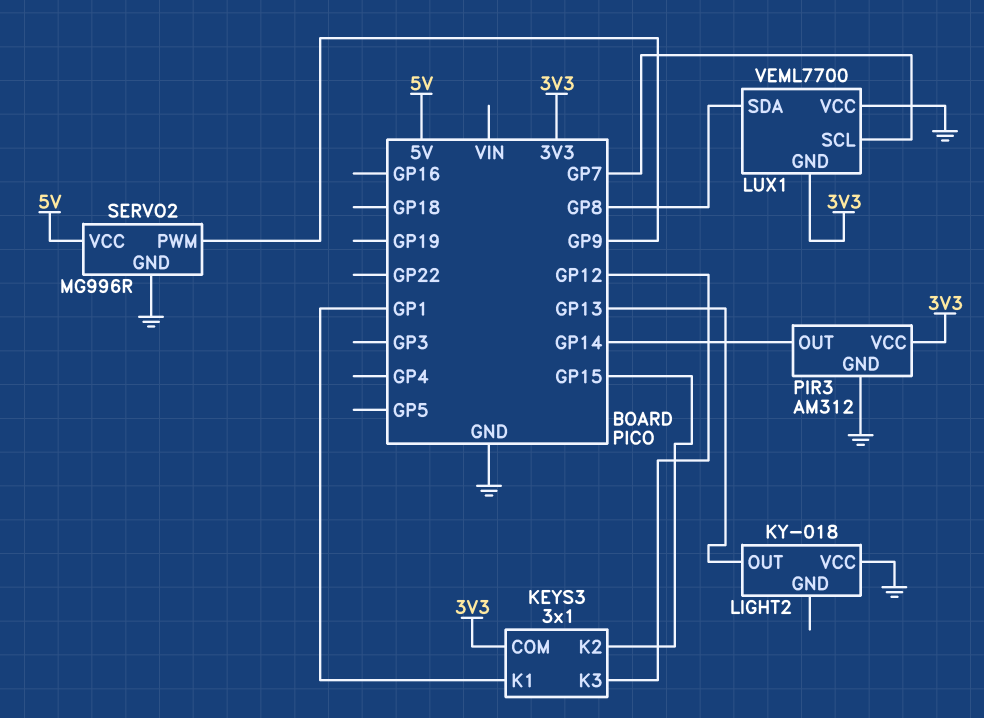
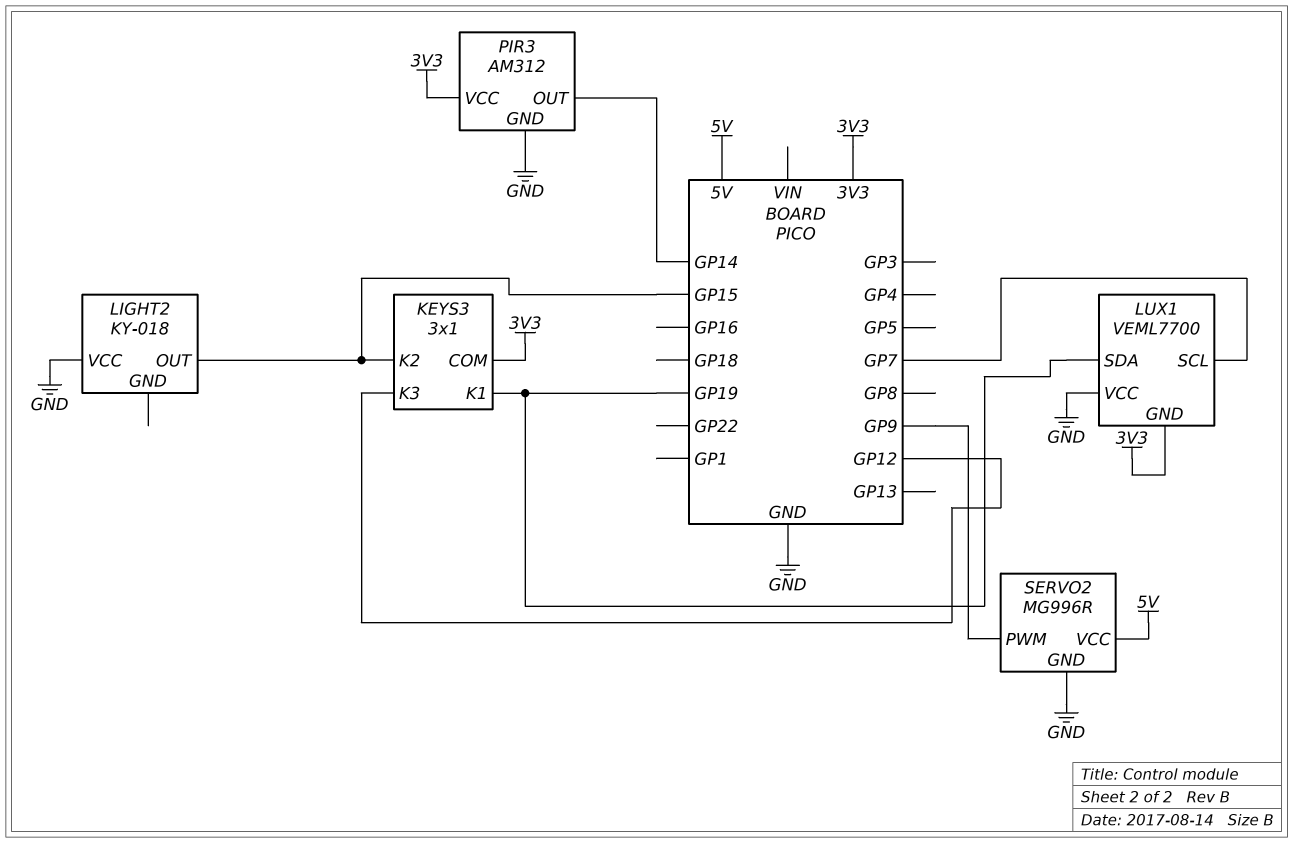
KEYS3 pin K1: GP1 -> GP19
LIGHT2 pin OUT: GP13 -> GP15
LUX1 pin SDA: GP8 -> GP19

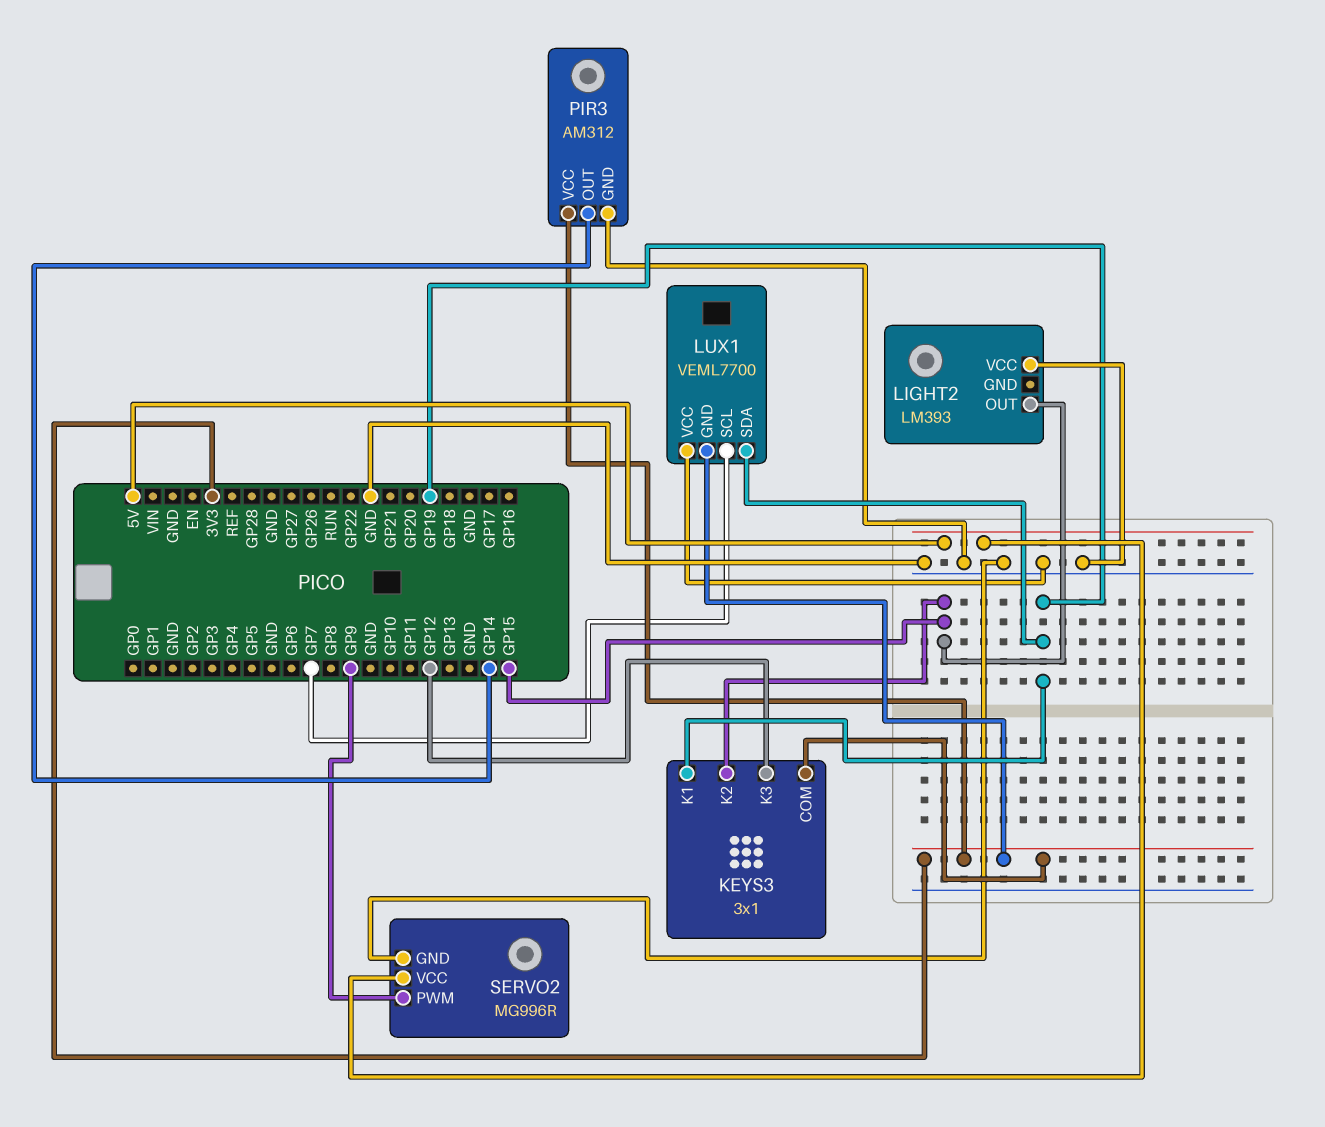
LIGHT2: KY-018 -> LM393

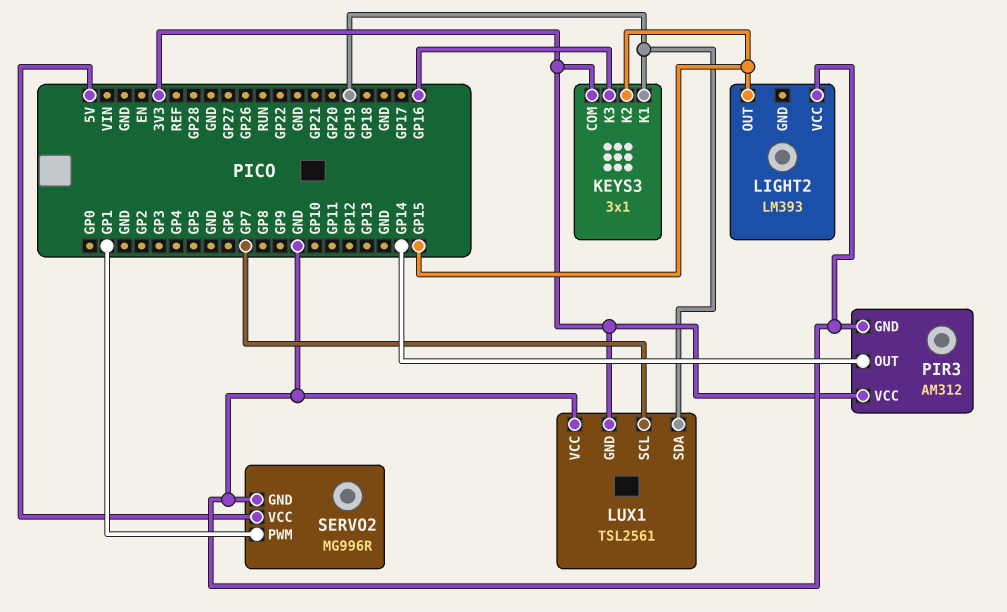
KEYS3 pin K3: GP12 -> GP16
LUX1: VEML7700 -> TSL2561
SERVO2 pin PWM: GP9 -> GP1

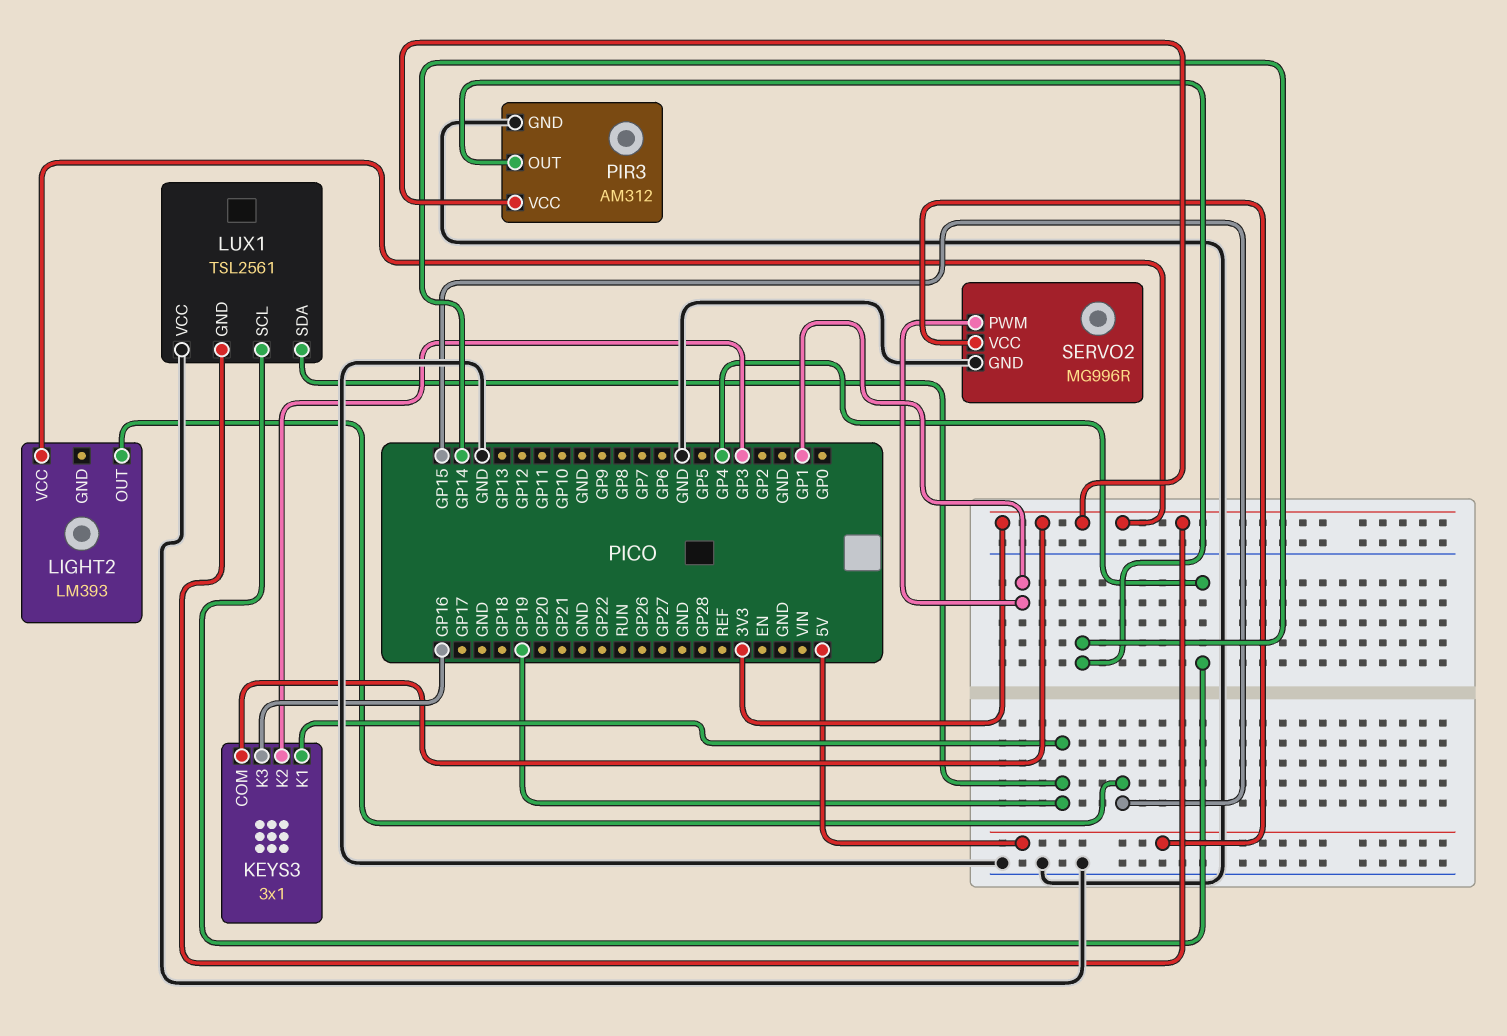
KEYS3 pin K2: GP15 -> GP3
LIGHT2 pin VCC: GND -> 3V3
LUX1 pin SCL: GP7 -> GP4

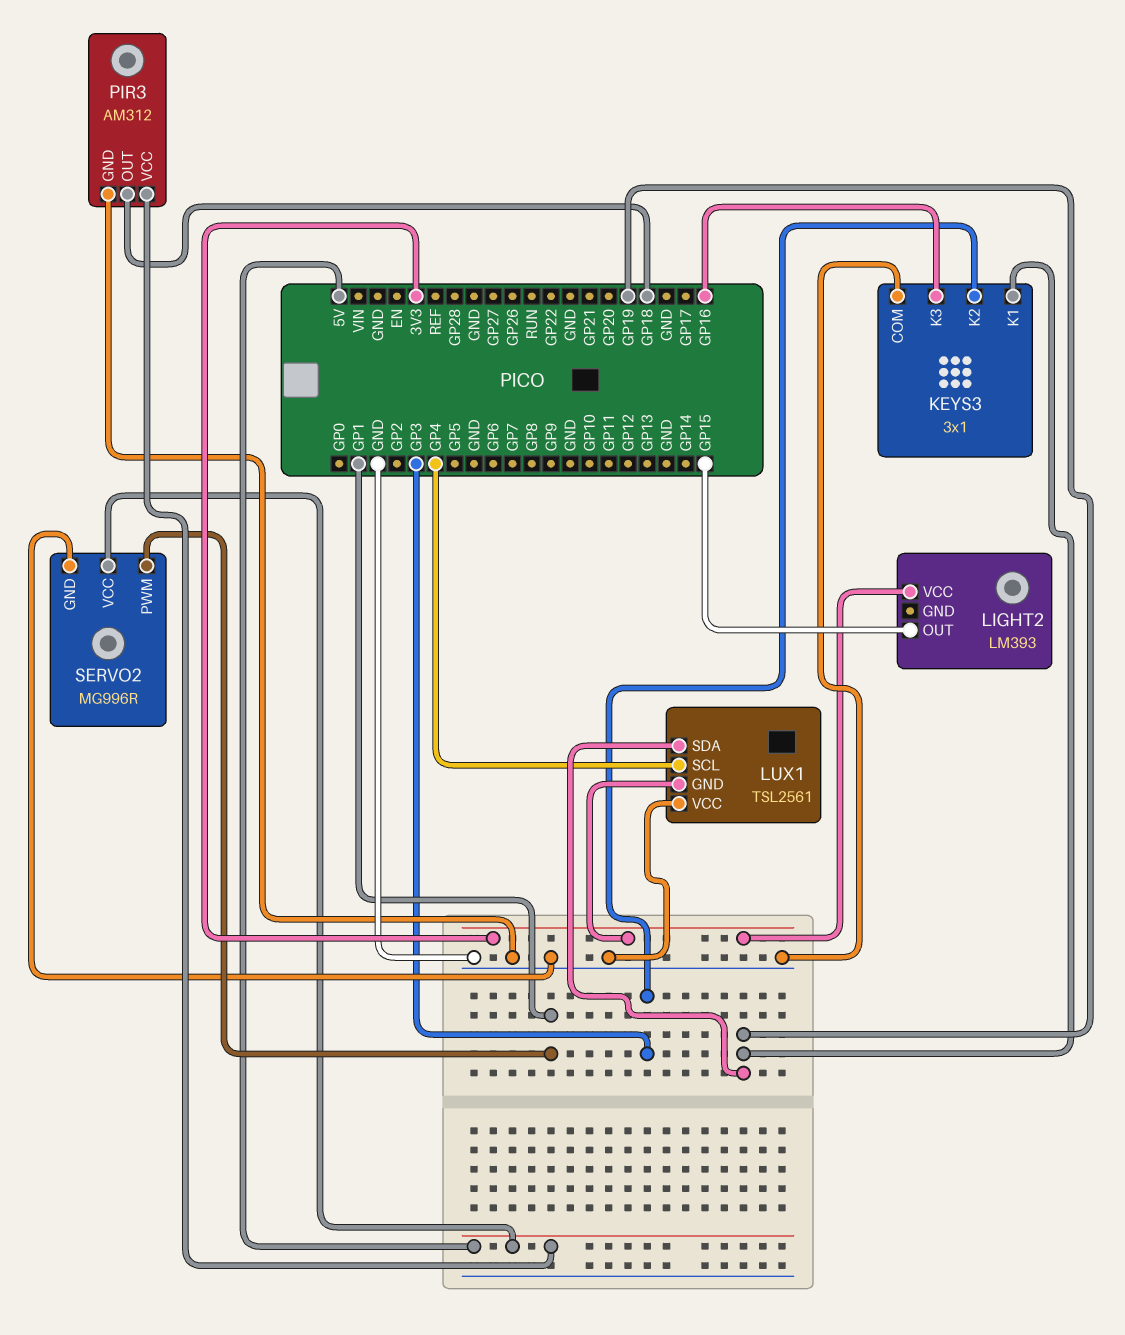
KEYS3 pin COM: 3V3 -> GND
PIR3 pin OUT: GP14 -> GP18
PIR3 pin VCC: 3V3 -> 5V

